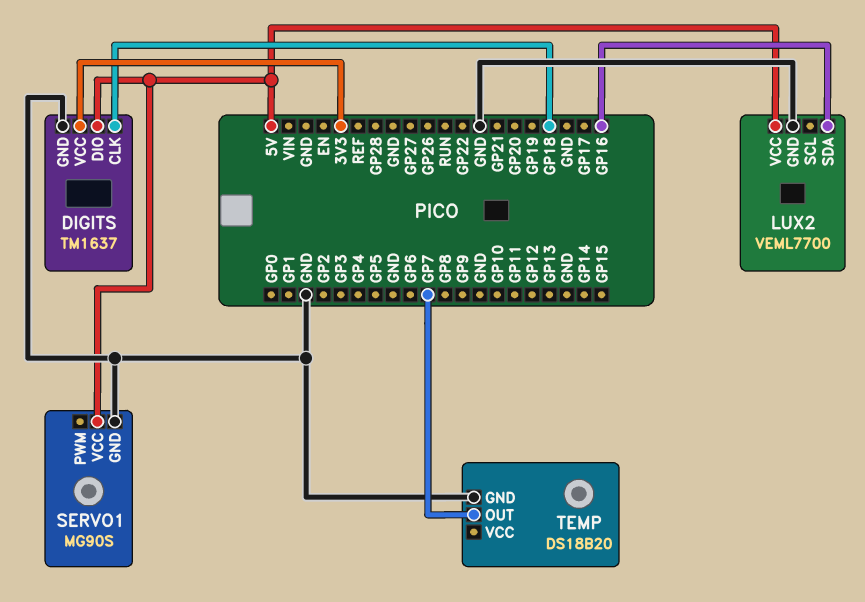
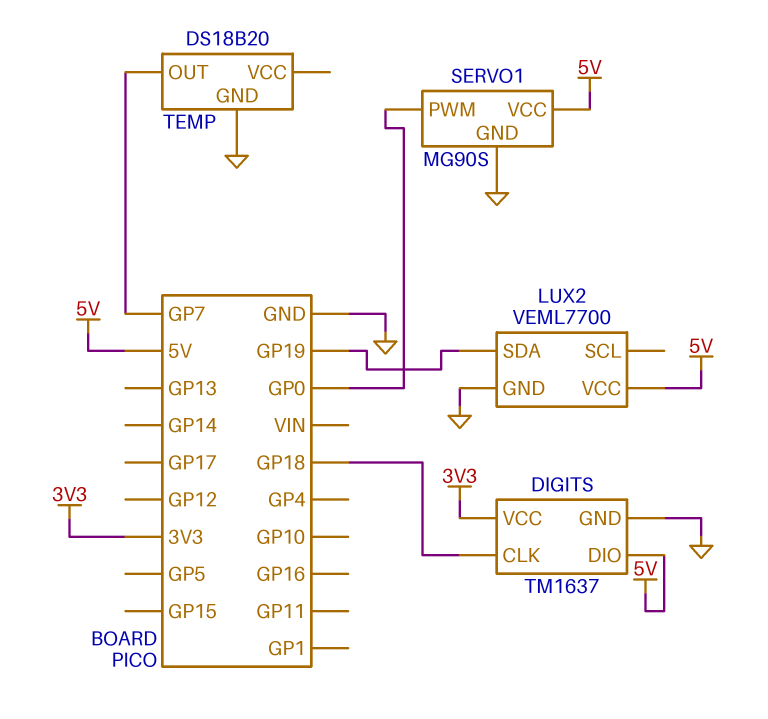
LUX2 pin SDA: GP16 -> GP19
SERVO1 pin PWM: none -> GP0

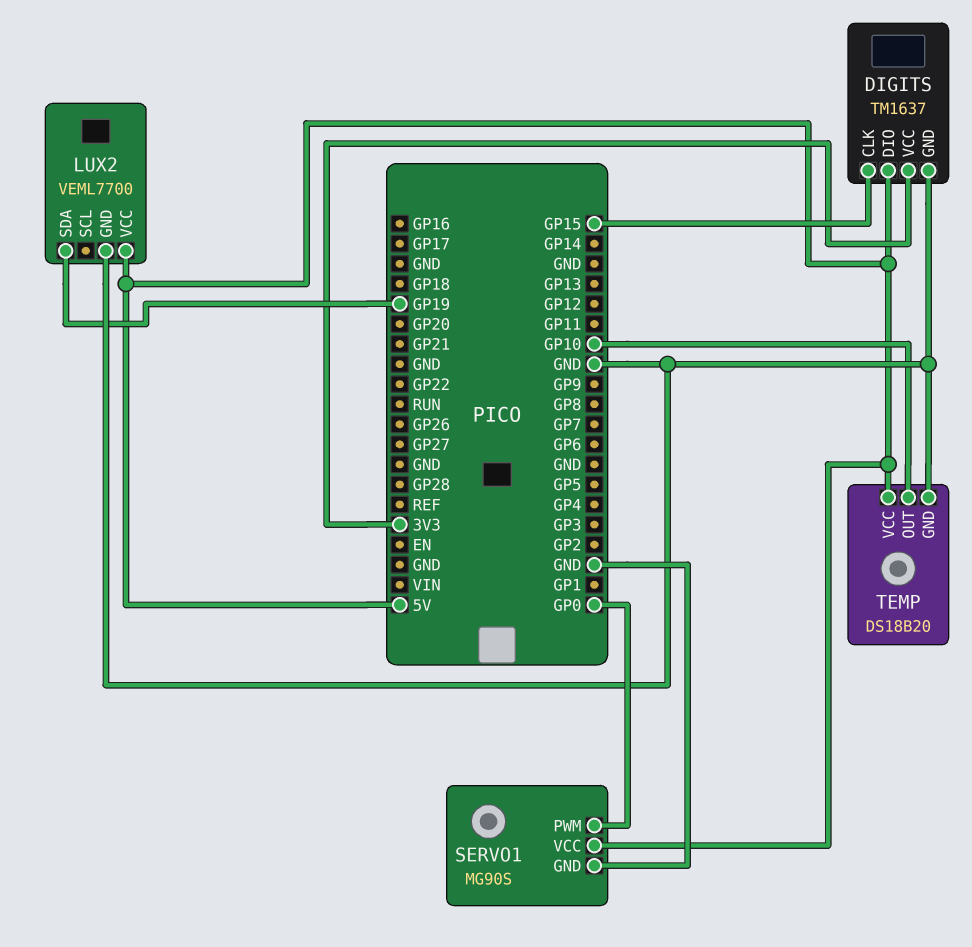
DIGITS pin CLK: GP18 -> GP15
TEMP pin OUT: GP7 -> GP10
TEMP pin VCC: none -> 5V

